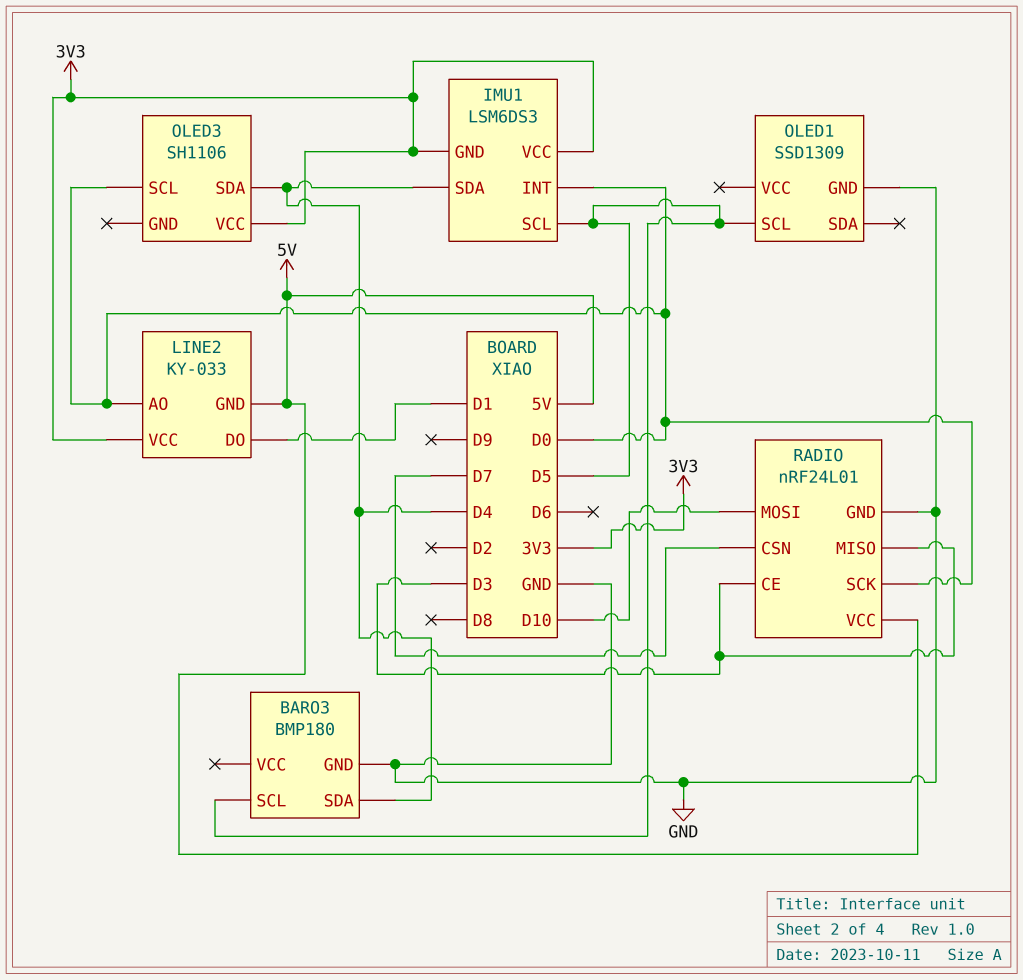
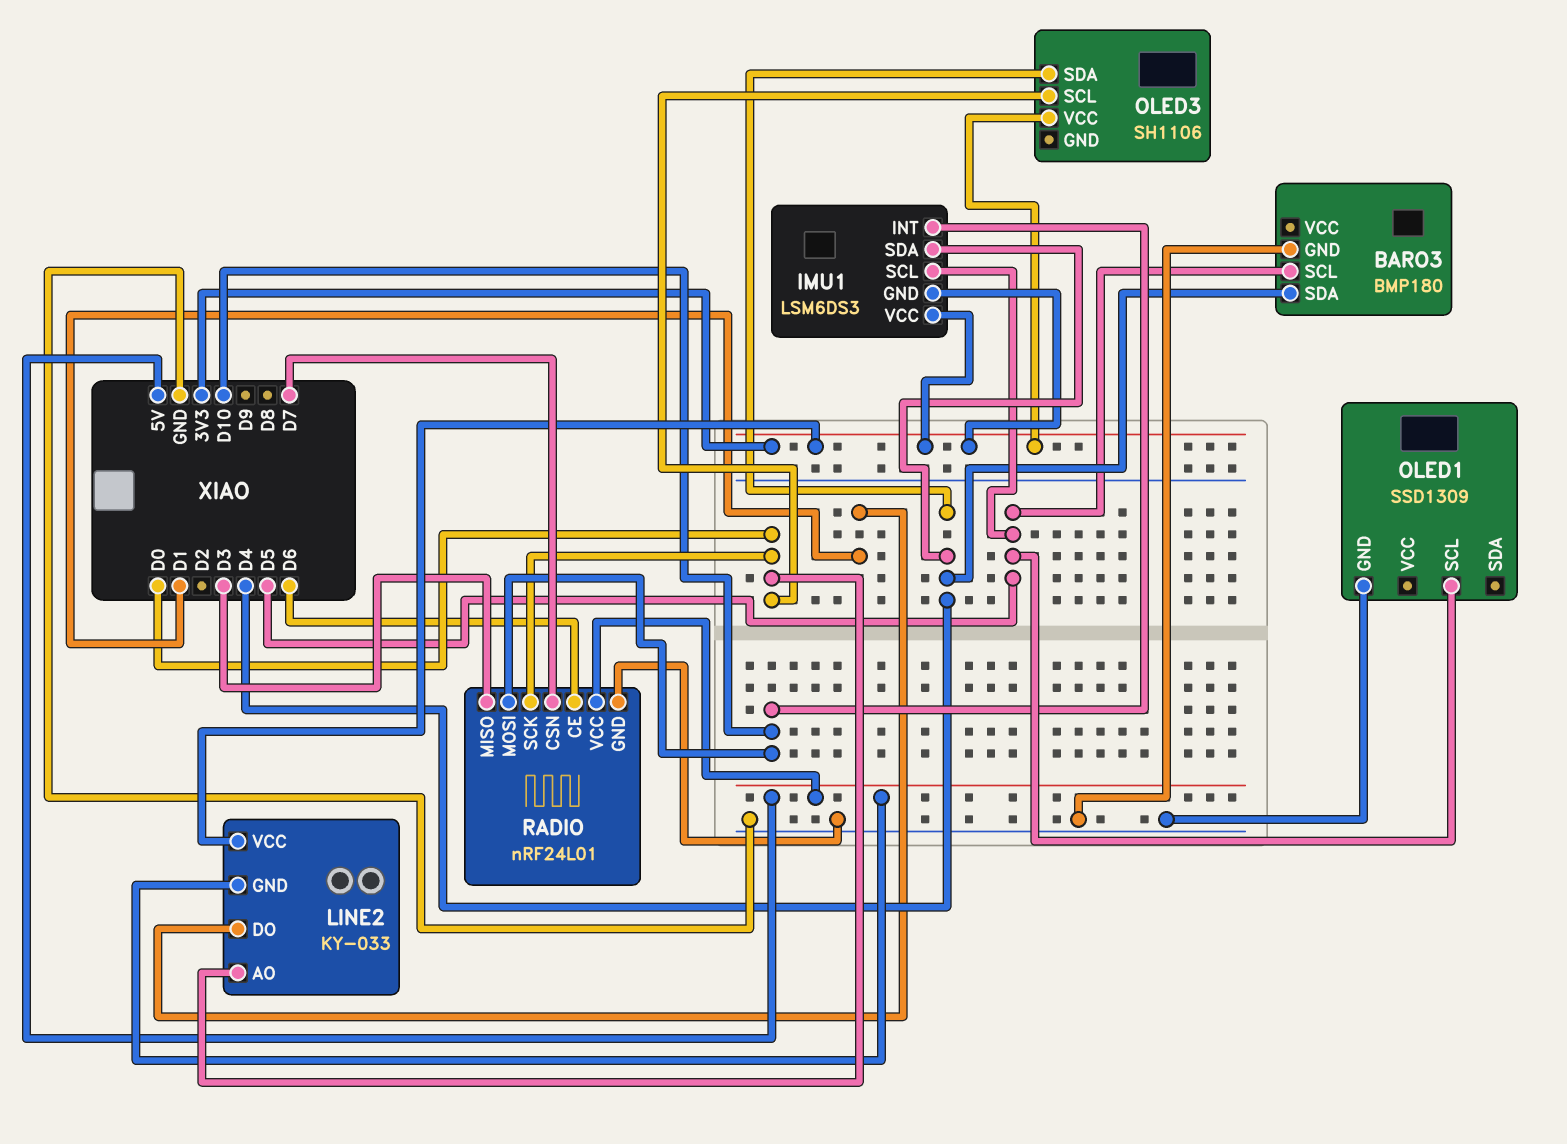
IMU1 pin INT: D0 -> D10
RADIO pin CE: D3 -> D6

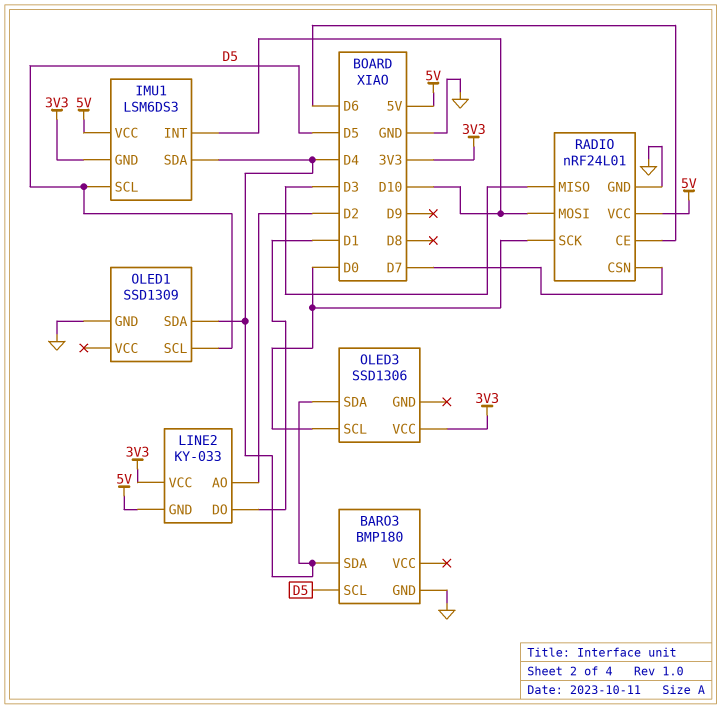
IMU1 pin VCC: 3V3 -> 5V
LINE2 pin AO: D0 -> D2
OLED1 pin SDA: none -> D4
OLED3: SH1106 -> SSD1306

